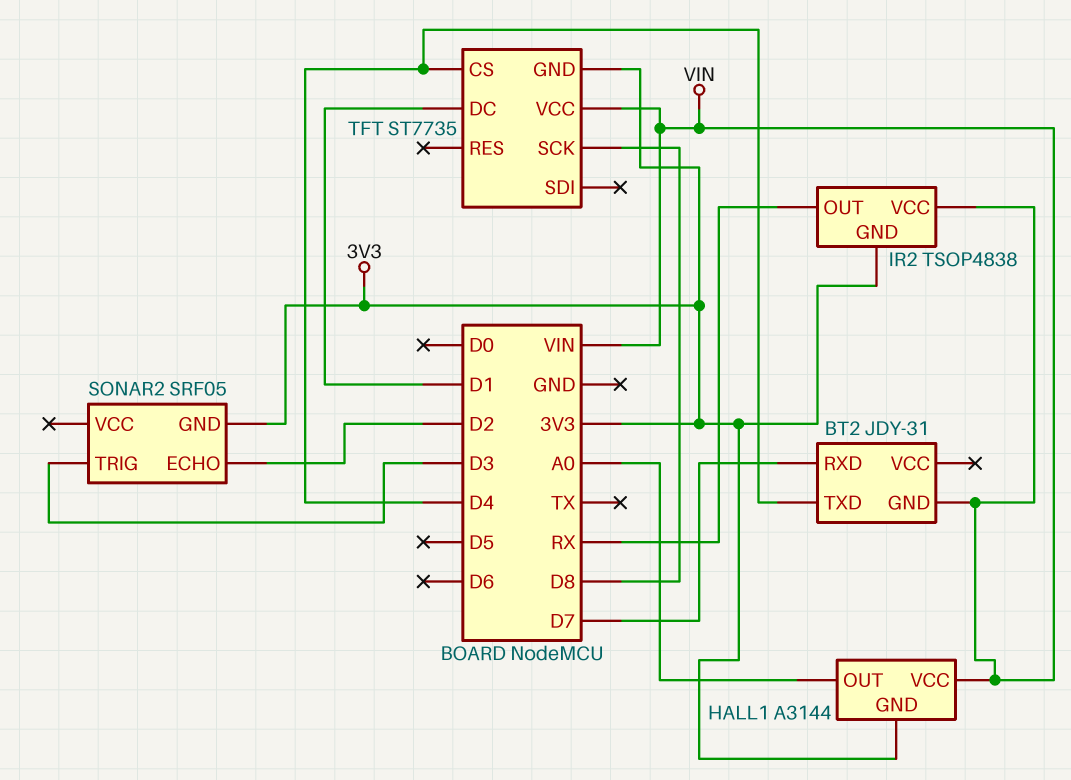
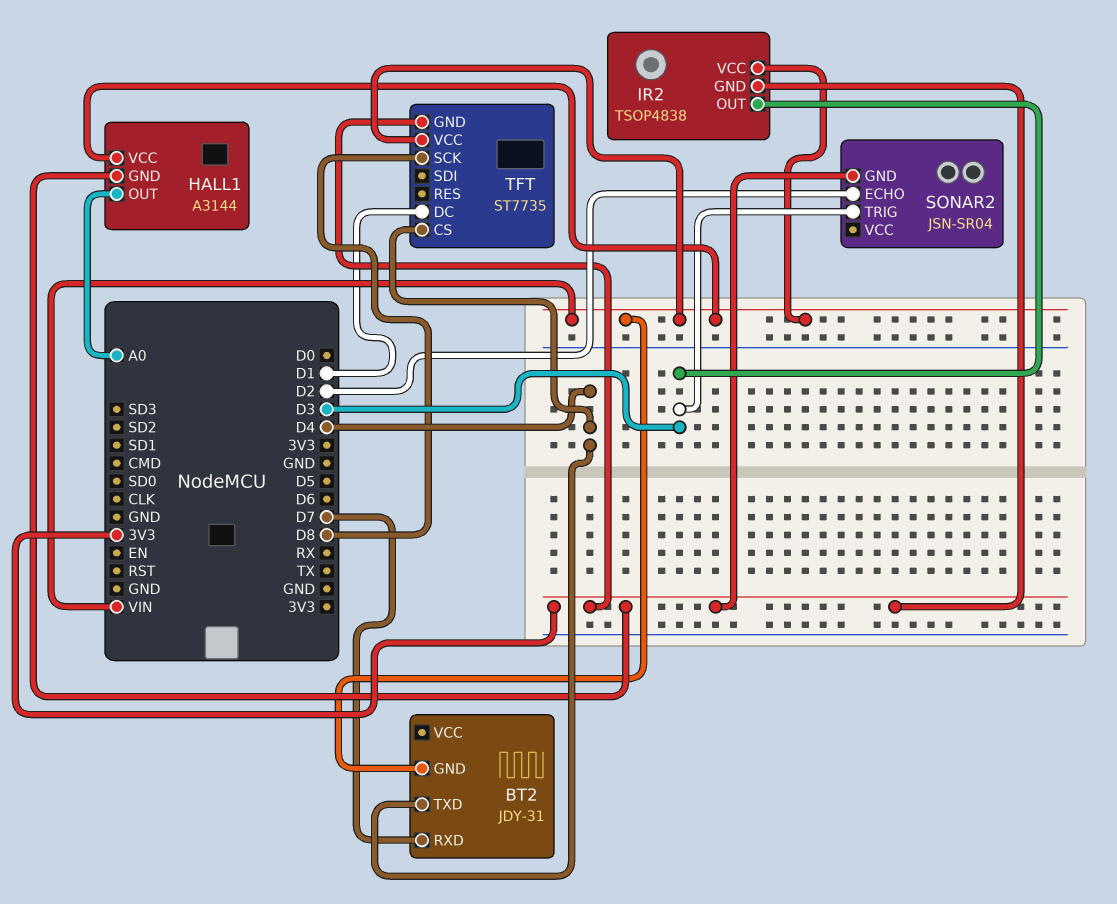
IR2 pin OUT: RX -> D3
SONAR2: SRF05 -> JSN-SR04

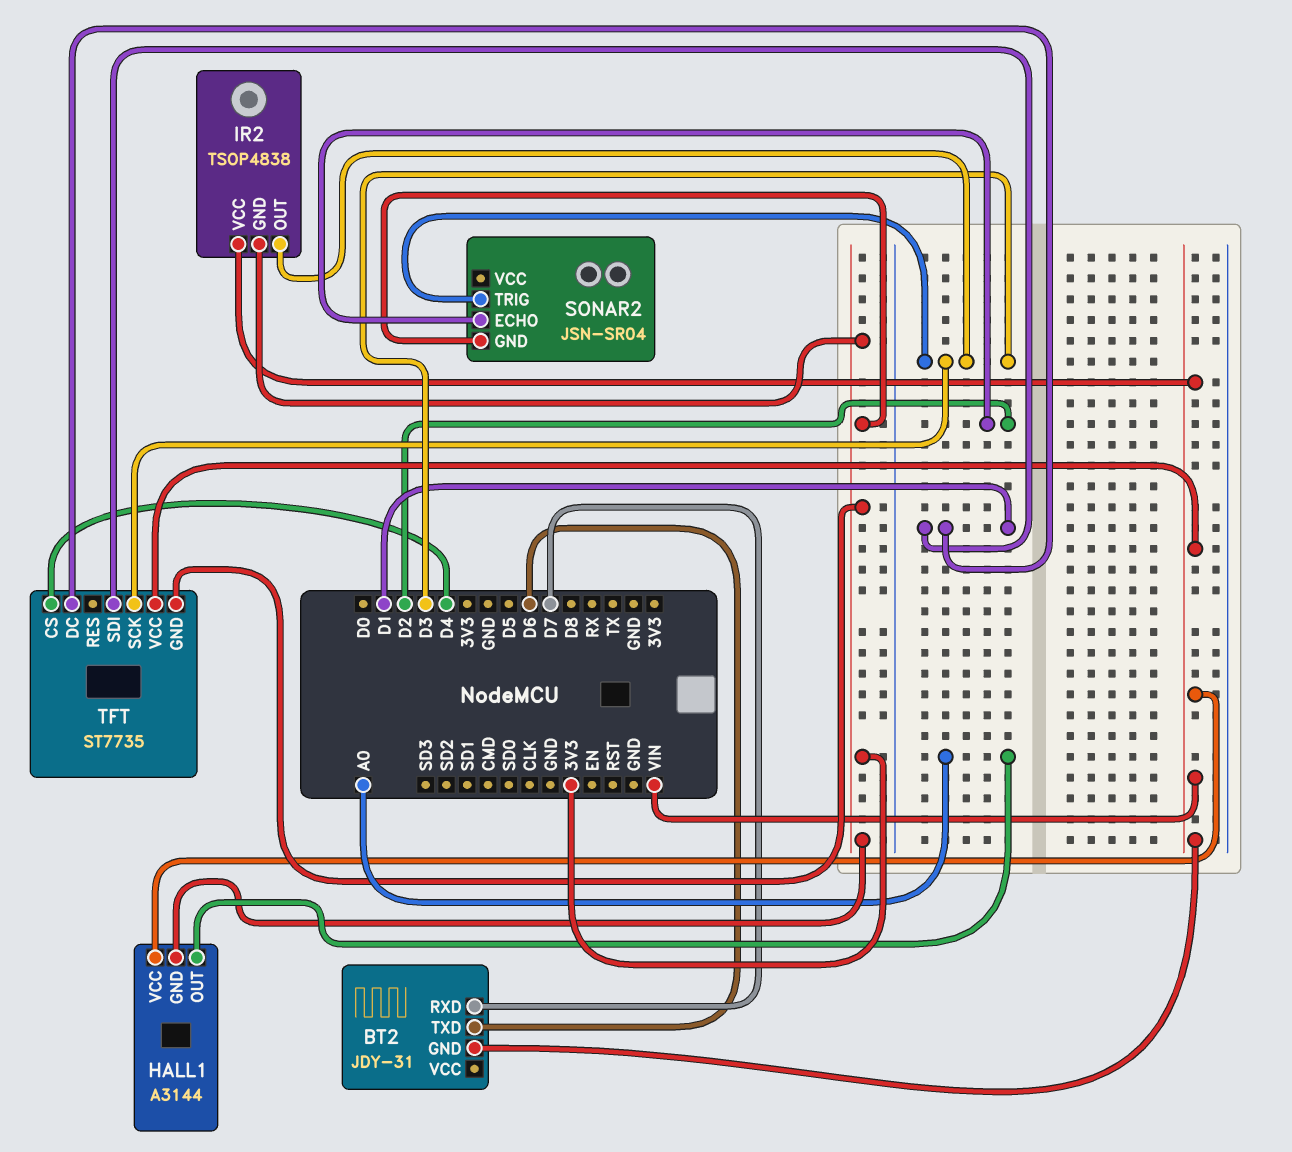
BT2 pin TXD: D4 -> D6
TFT pin SCK: D8 -> D3
TFT pin SDI: none -> D1

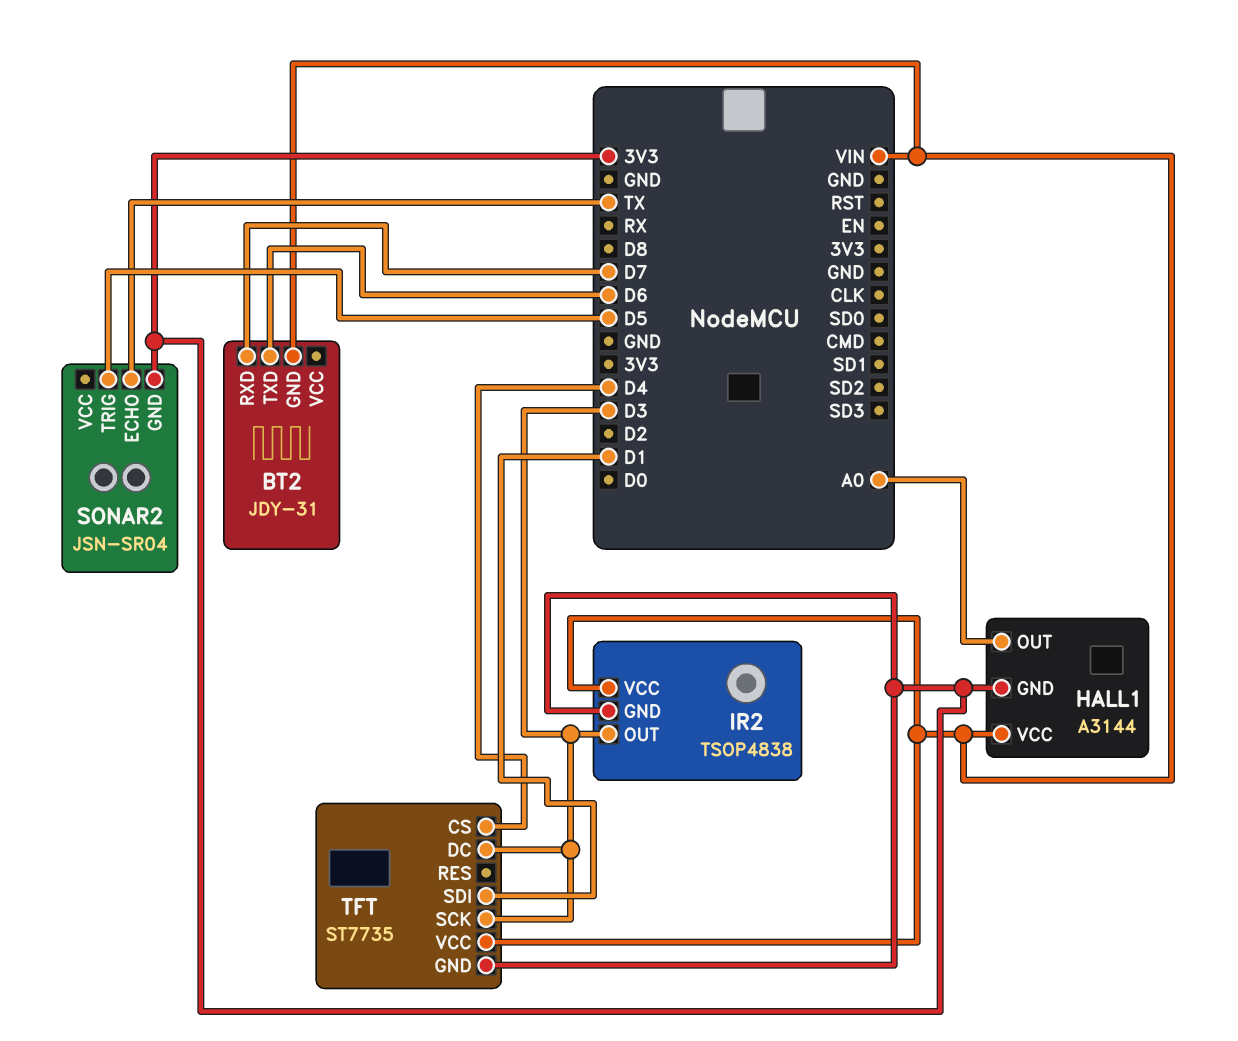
SONAR2 pin ECHO: D2 -> TX
SONAR2 pin TRIG: D3 -> D5
TFT pin DC: D1 -> D3

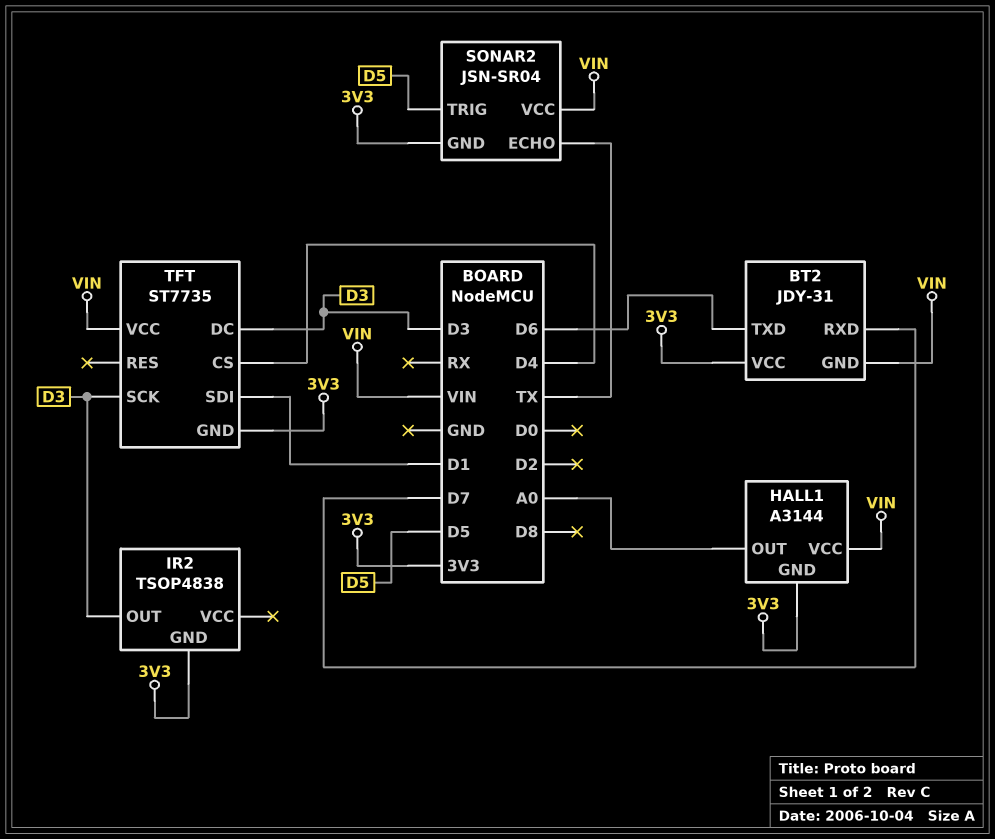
BT2 pin VCC: none -> 3V3
IR2 pin VCC: VIN -> none
SONAR2 pin VCC: none -> VIN

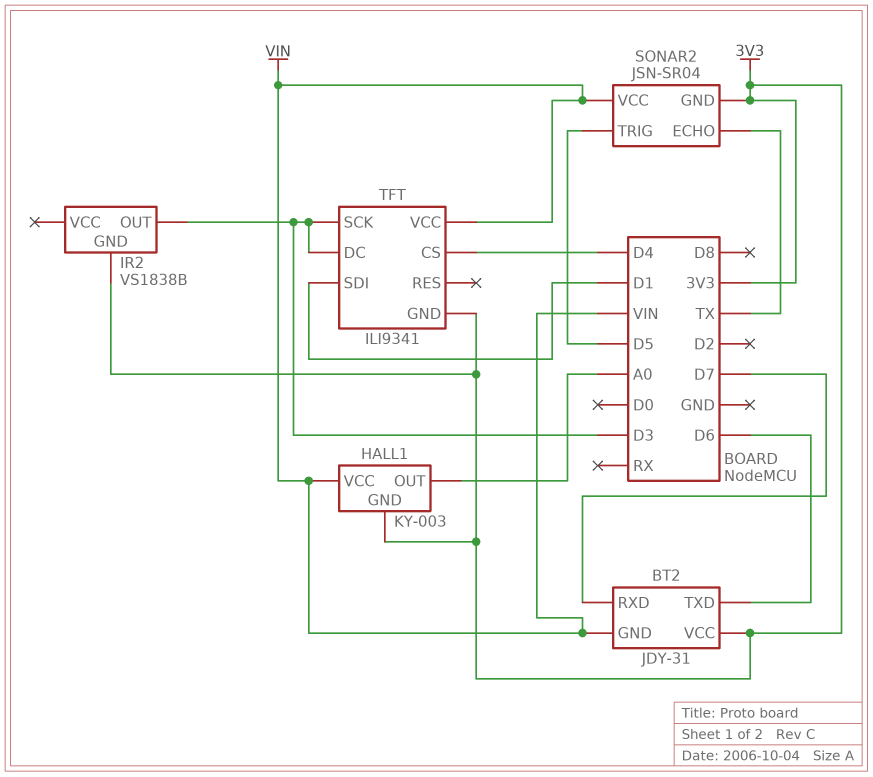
HALL1: A3144 -> KY-003
IR2: TSOP4838 -> VS1838B
TFT: ST7735 -> ILI9341

